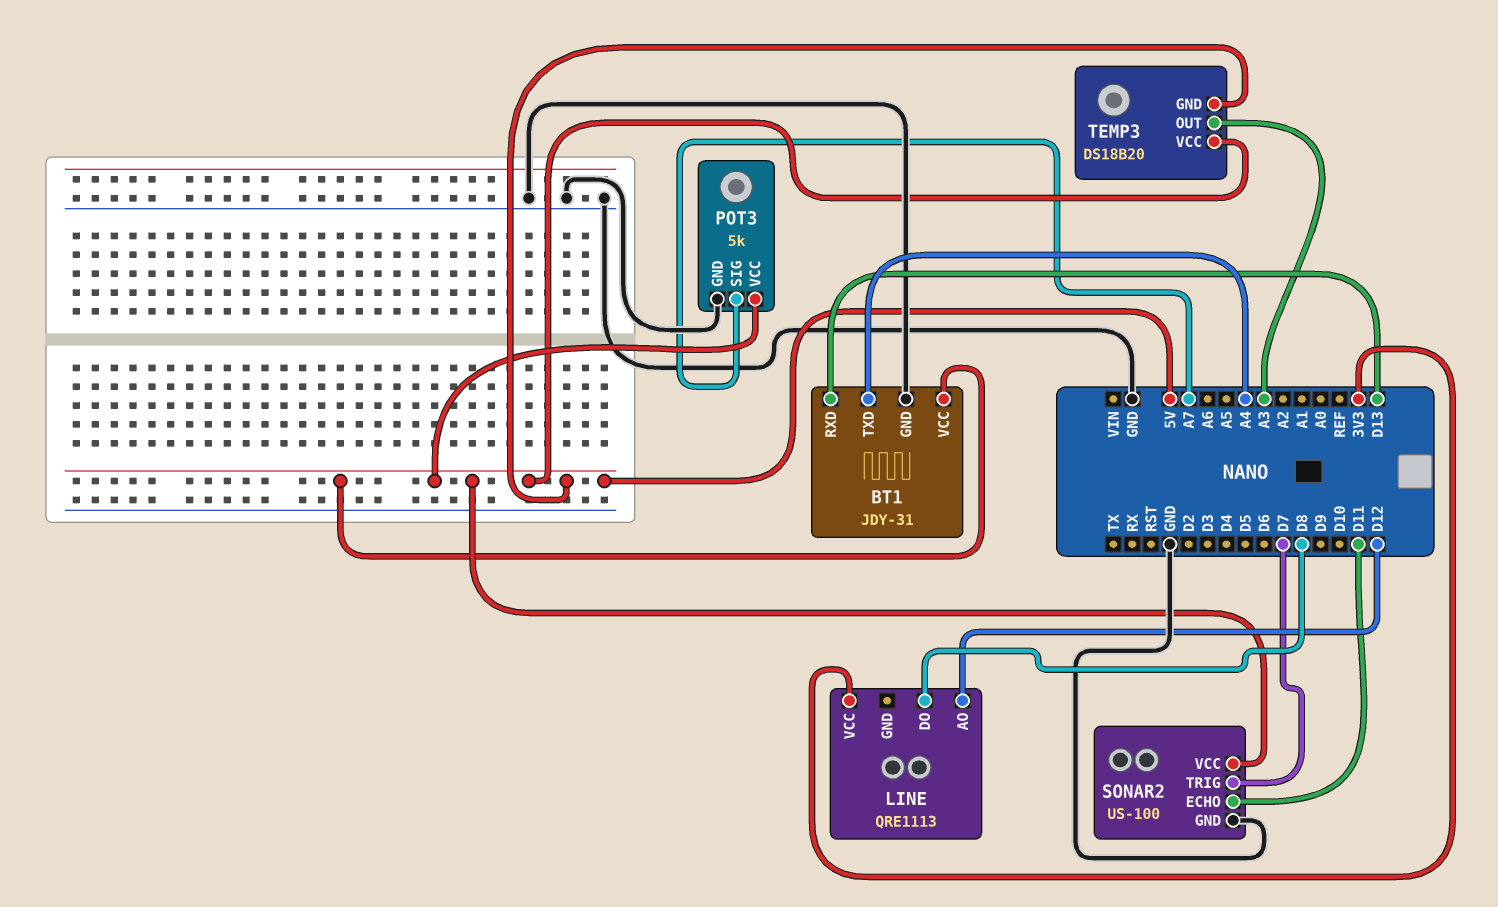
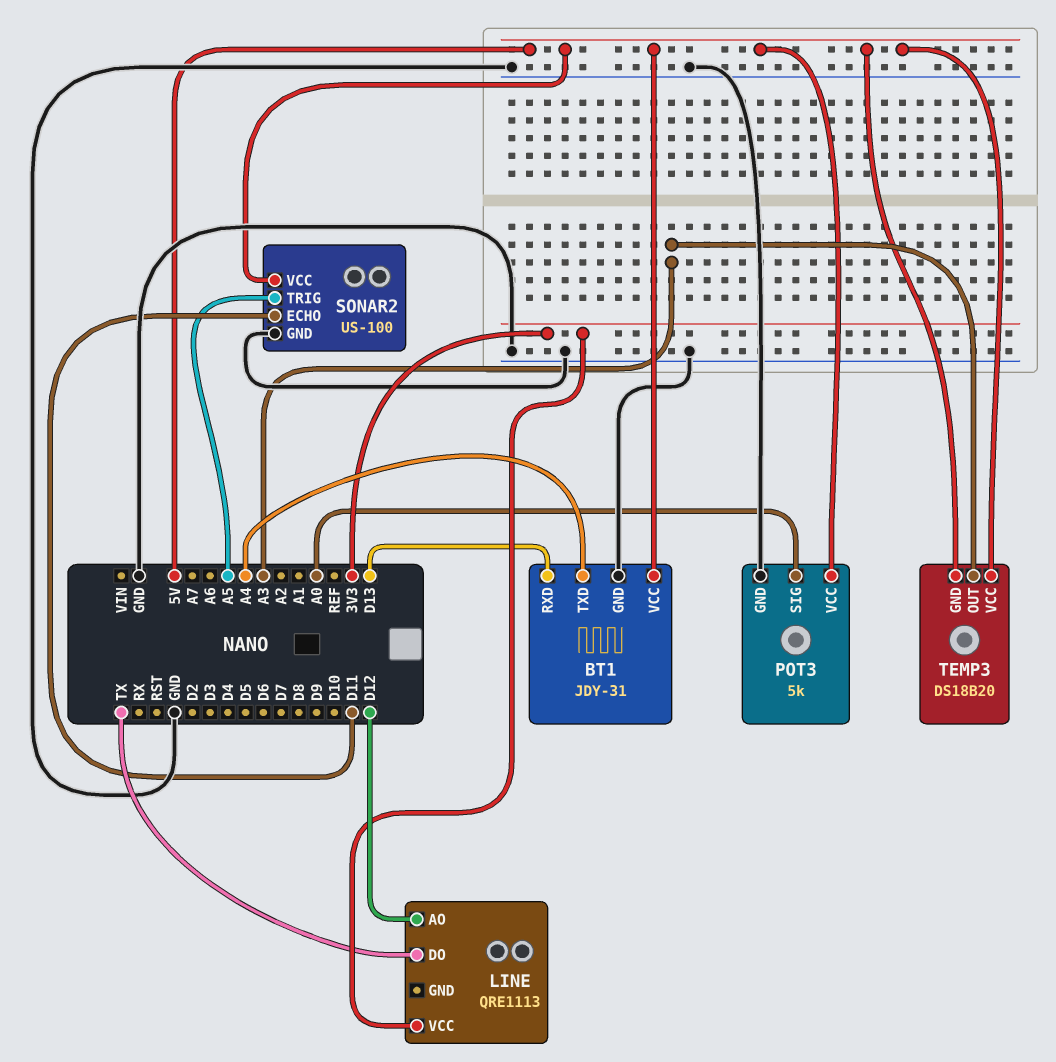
LINE pin DO: D8 -> TX
POT3 pin SIG: A7 -> A0
SONAR2 pin TRIG: D7 -> A5

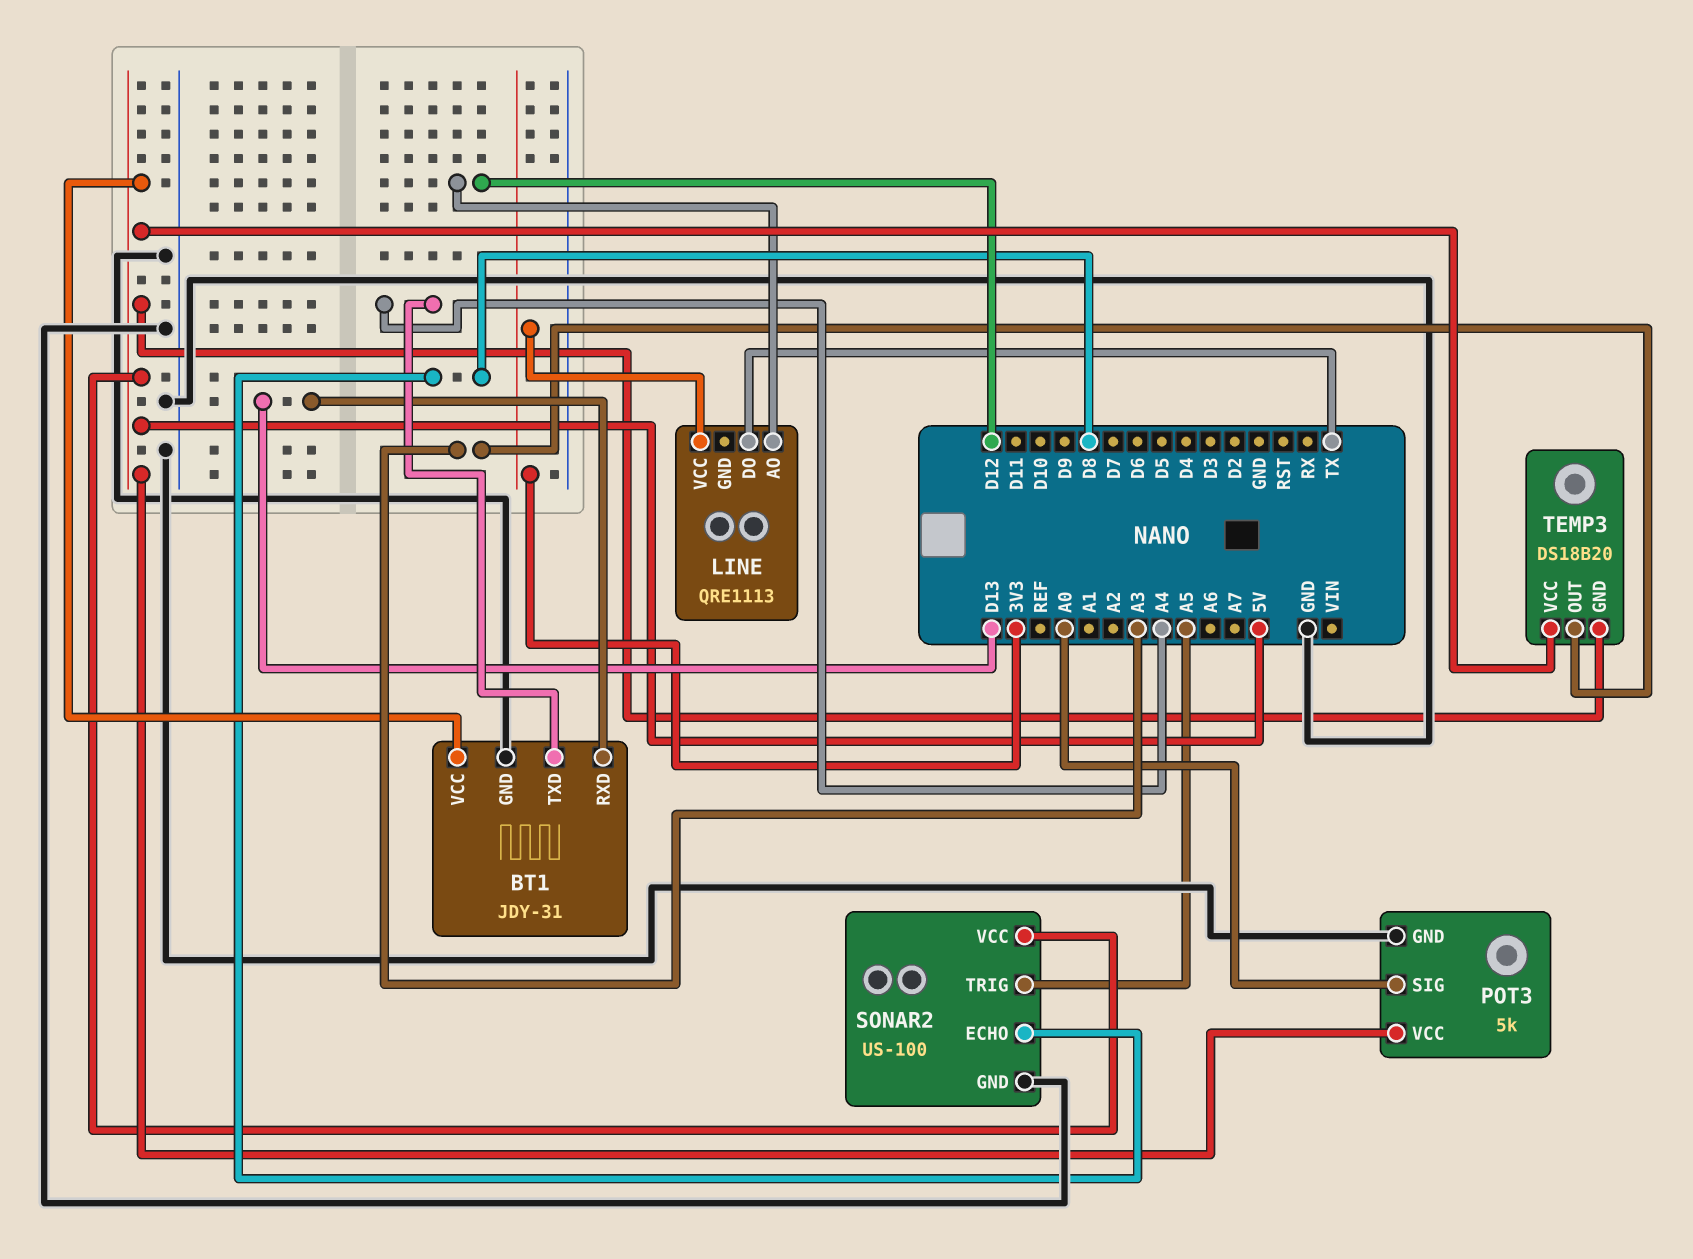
SONAR2 pin ECHO: D11 -> D8

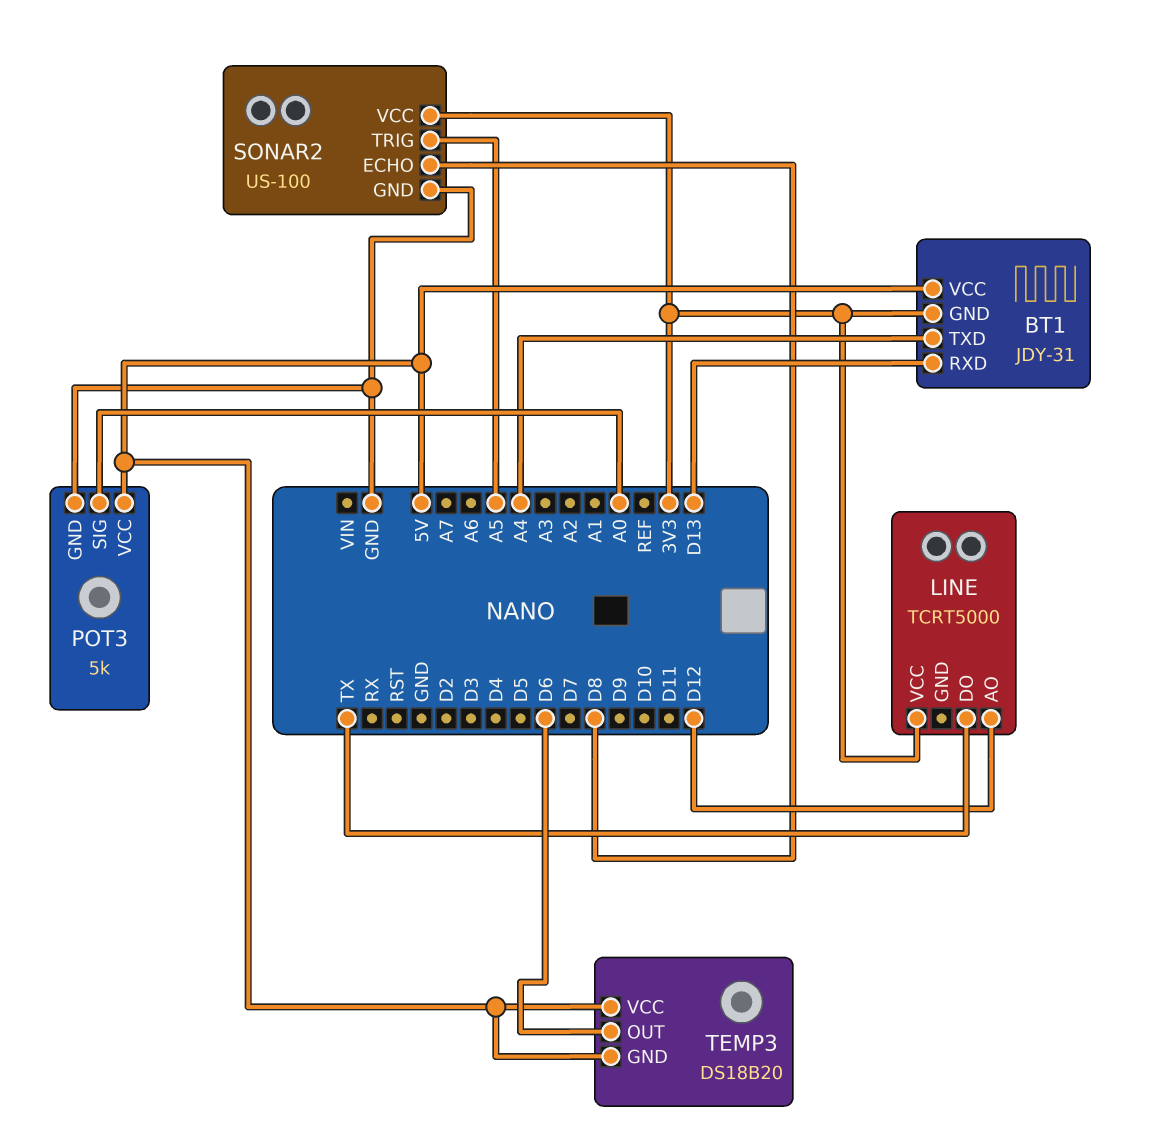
BT1 pin GND: GND -> 3V3
LINE: QRE1113 -> TCRT5000
SONAR2 pin VCC: 5V -> 3V3
TEMP3 pin OUT: A3 -> D6

